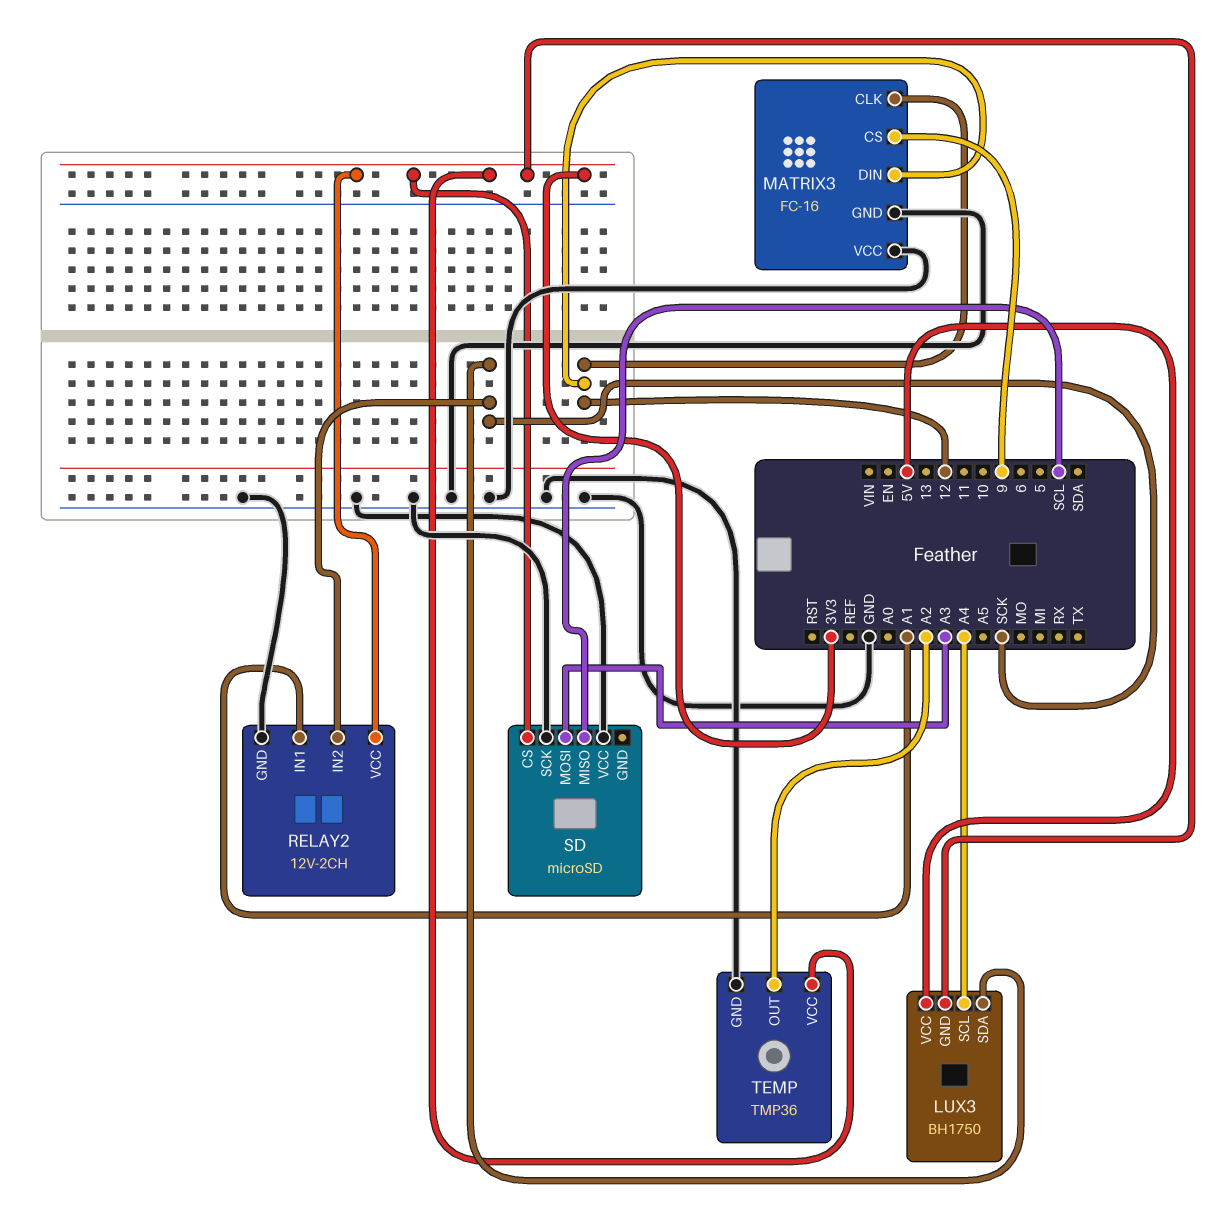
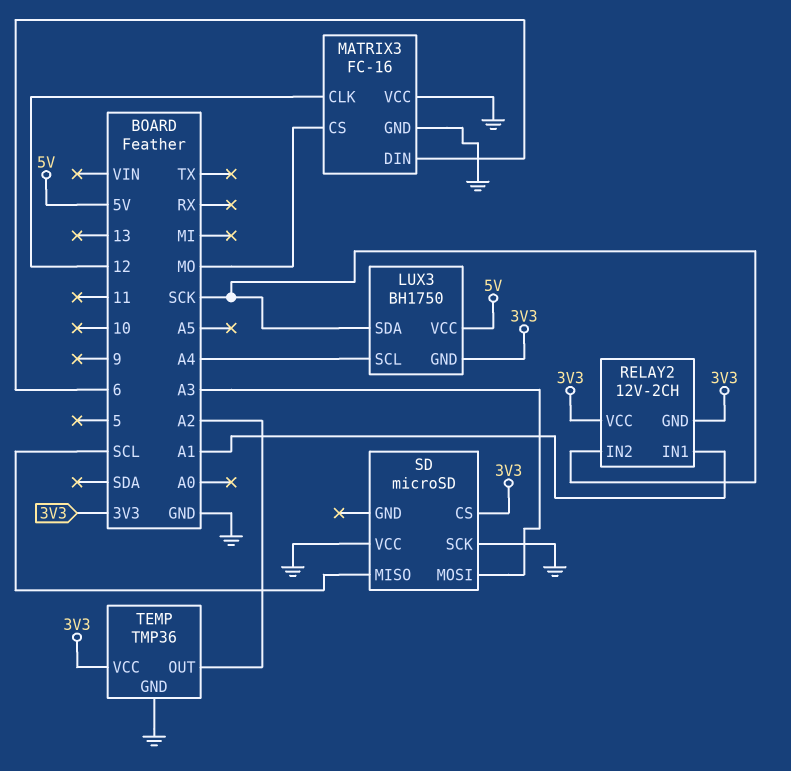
MATRIX3 pin CS: 9 -> MO
MATRIX3 pin DIN: 12 -> 6
RELAY2 pin GND: GND -> 3V3

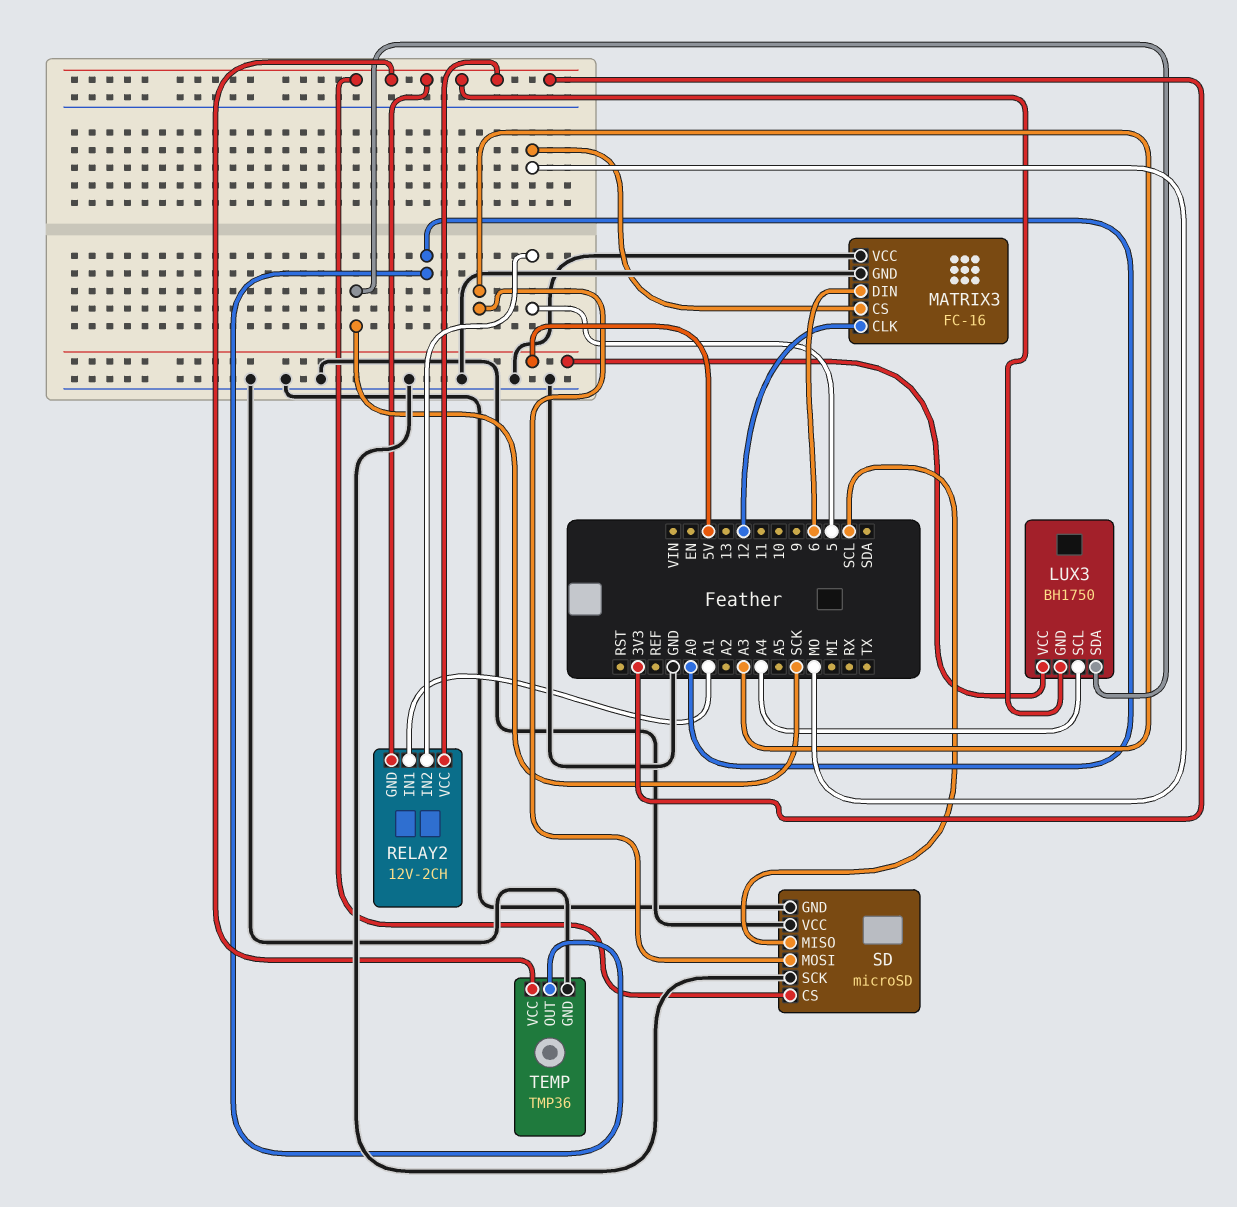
RELAY2 pin IN2: SCK -> 5
SD pin GND: none -> GND
TEMP pin OUT: A2 -> A0

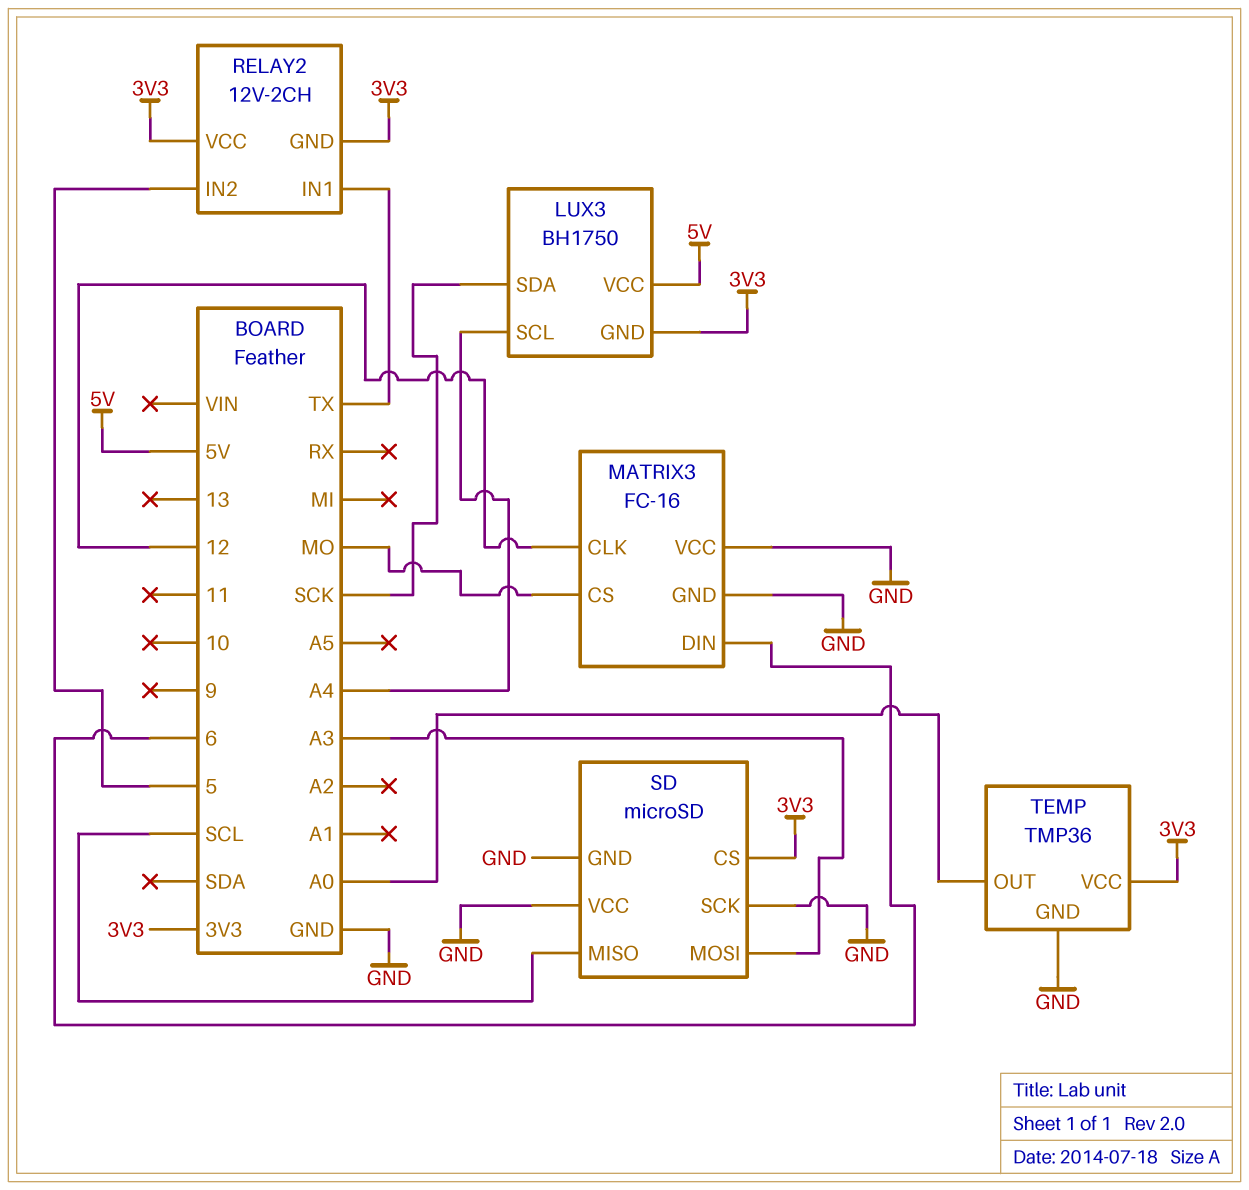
RELAY2 pin IN1: A1 -> TX

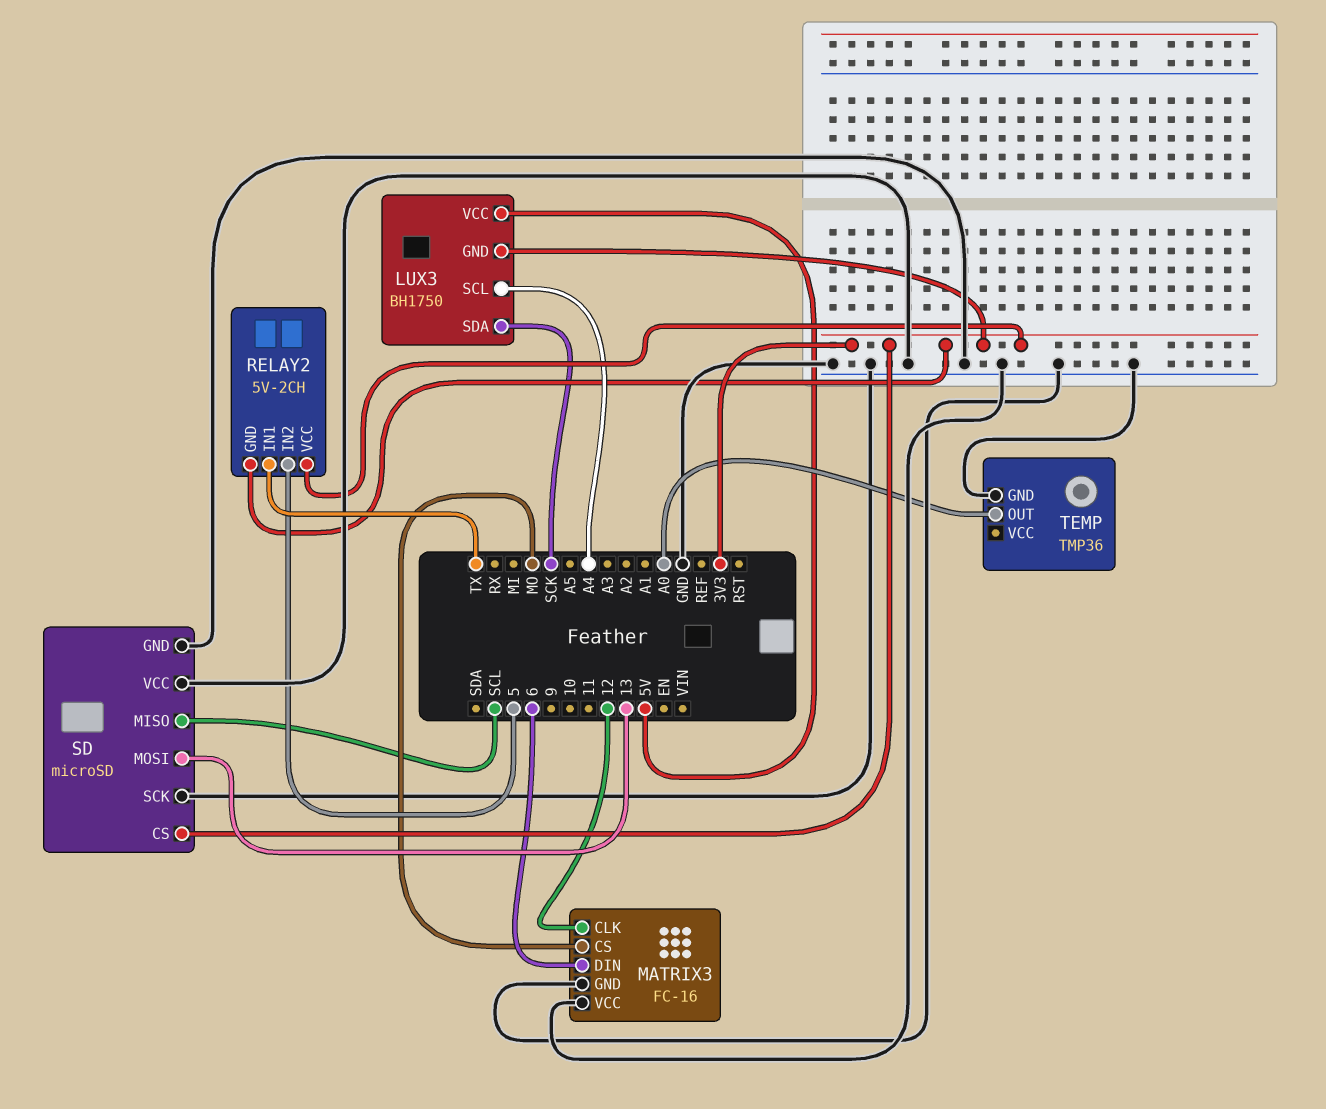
RELAY2: 12V-2CH -> 5V-2CH
SD pin MOSI: A3 -> 13
TEMP pin VCC: 3V3 -> none

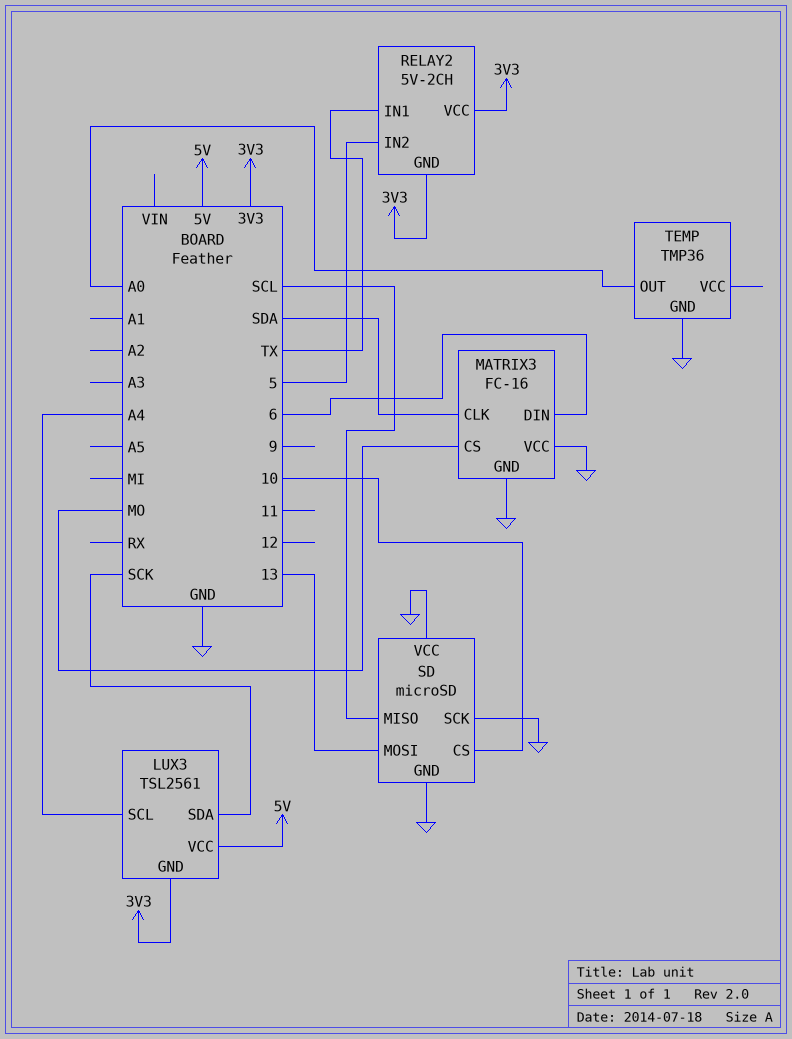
LUX3: BH1750 -> TSL2561
MATRIX3 pin CLK: 12 -> SDA
SD pin CS: 3V3 -> 10

